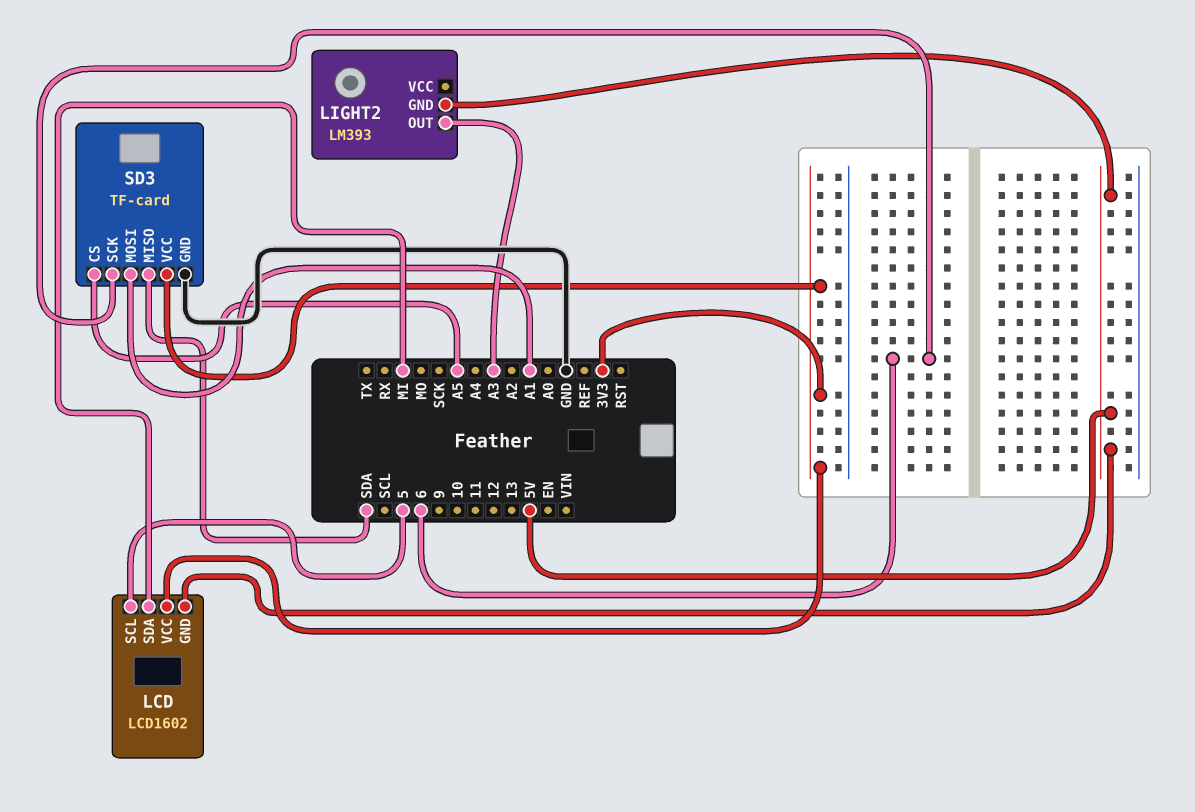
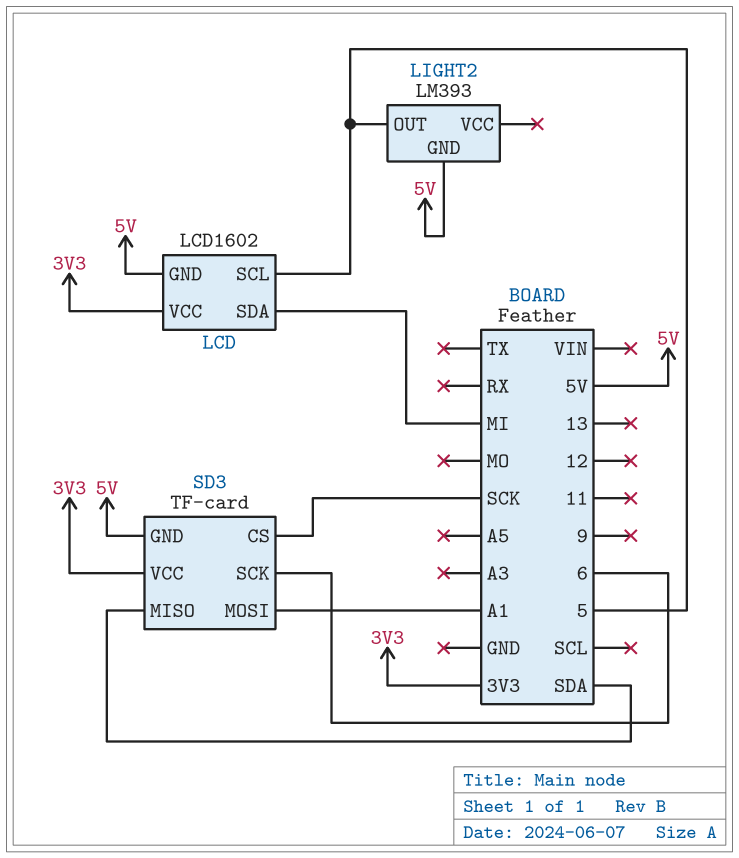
LIGHT2 pin OUT: A3 -> 5
SD3 pin CS: A5 -> SCK
SD3 pin GND: GND -> 5V

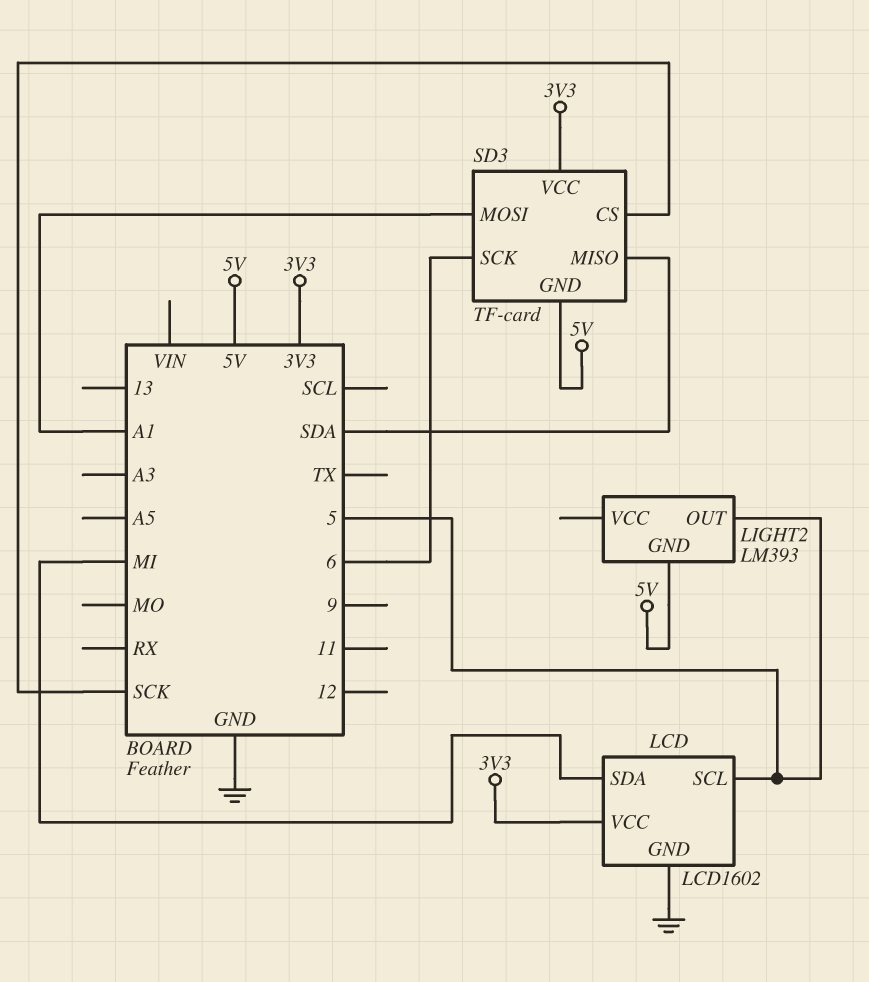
LCD pin GND: 5V -> GND

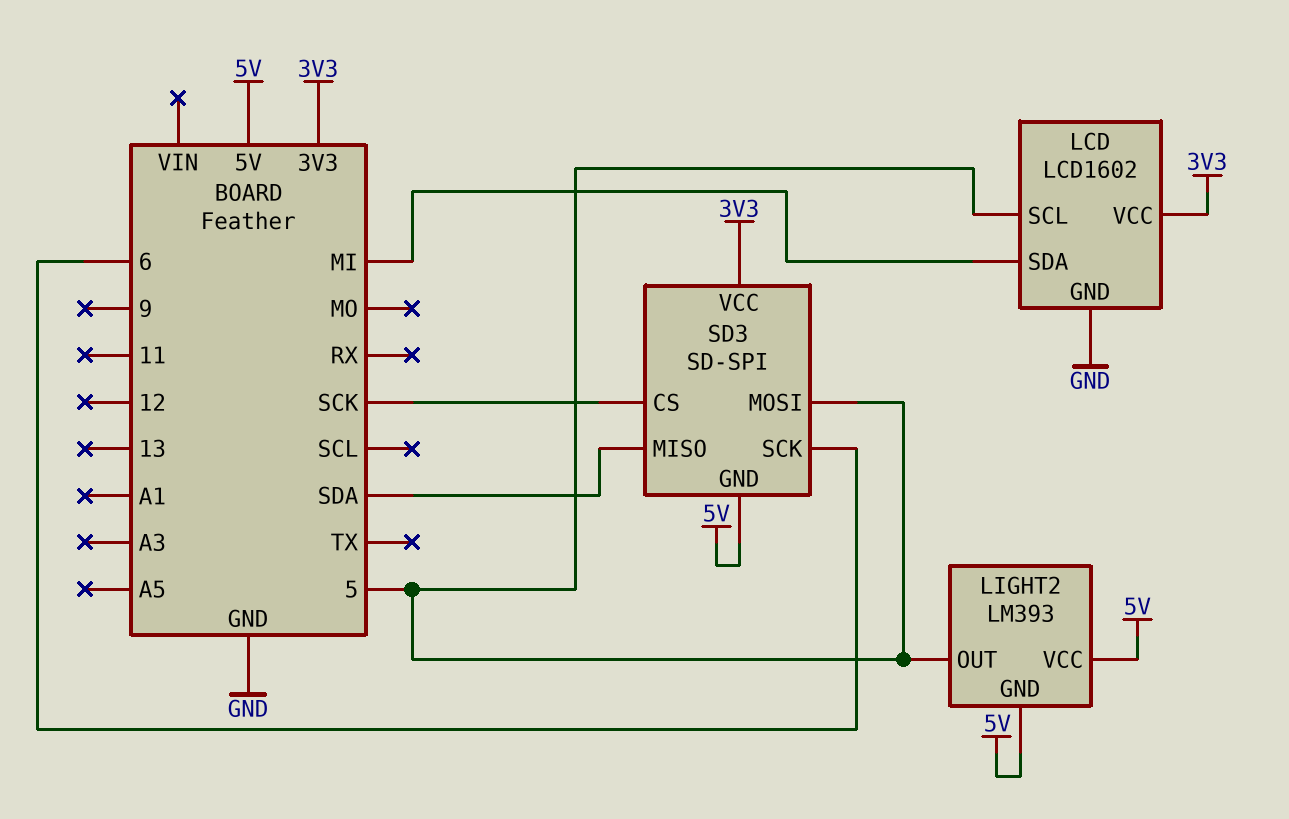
LIGHT2 pin VCC: none -> 5V
SD3: TF-card -> SD-SPI
SD3 pin MOSI: A1 -> 5

